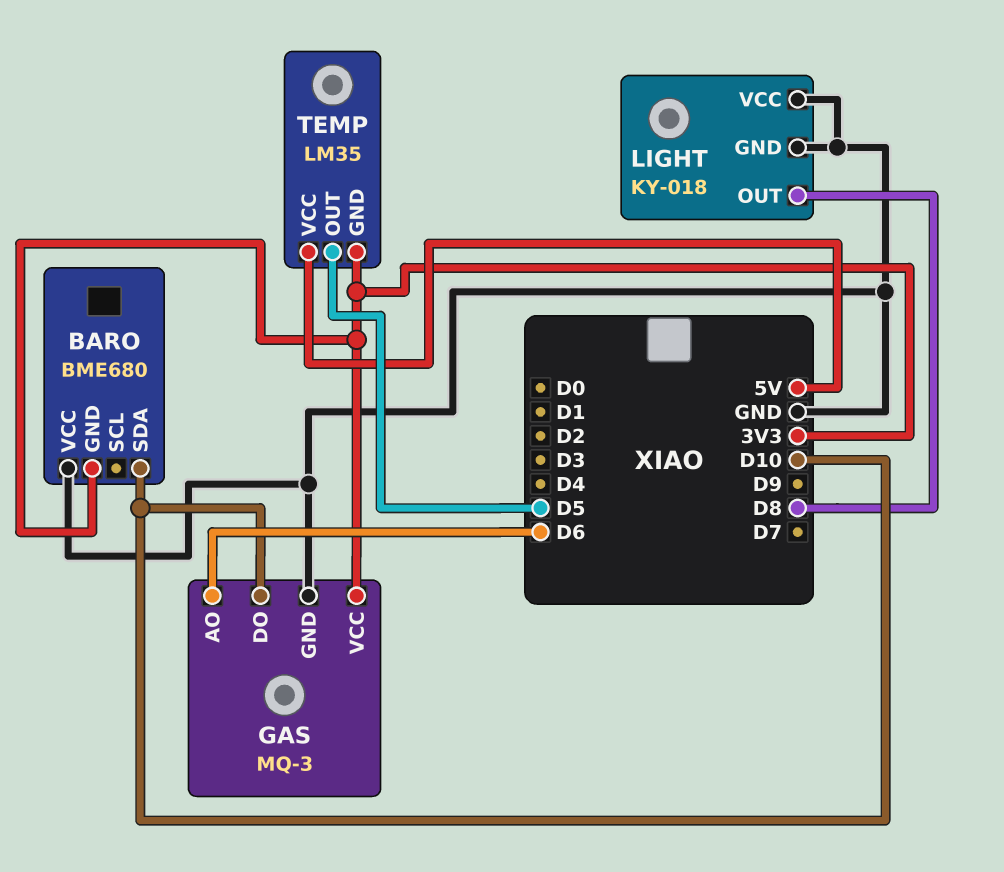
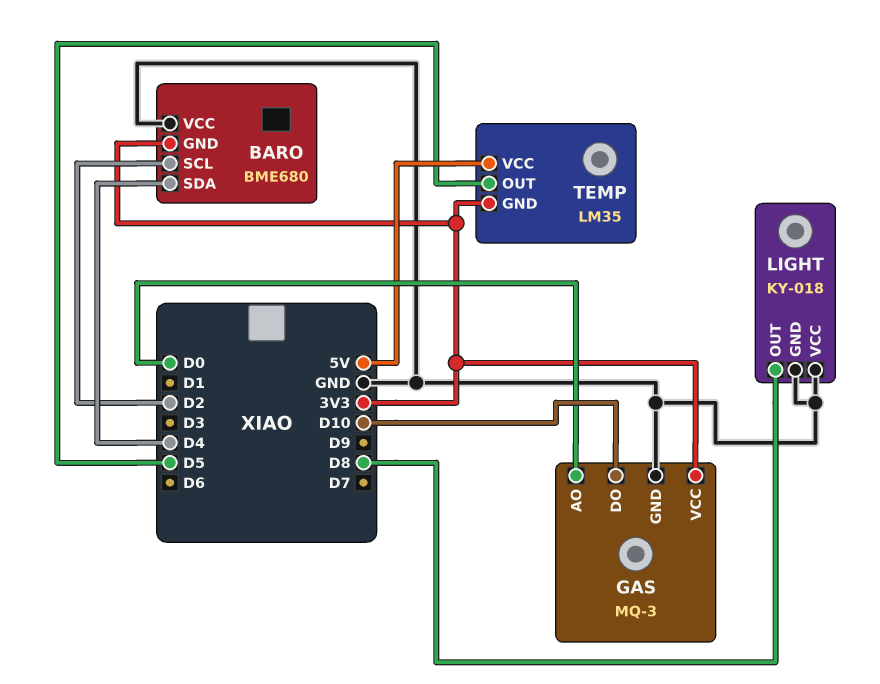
BARO pin SCL: none -> D2
BARO pin SDA: D10 -> D4
GAS pin AO: D6 -> D0

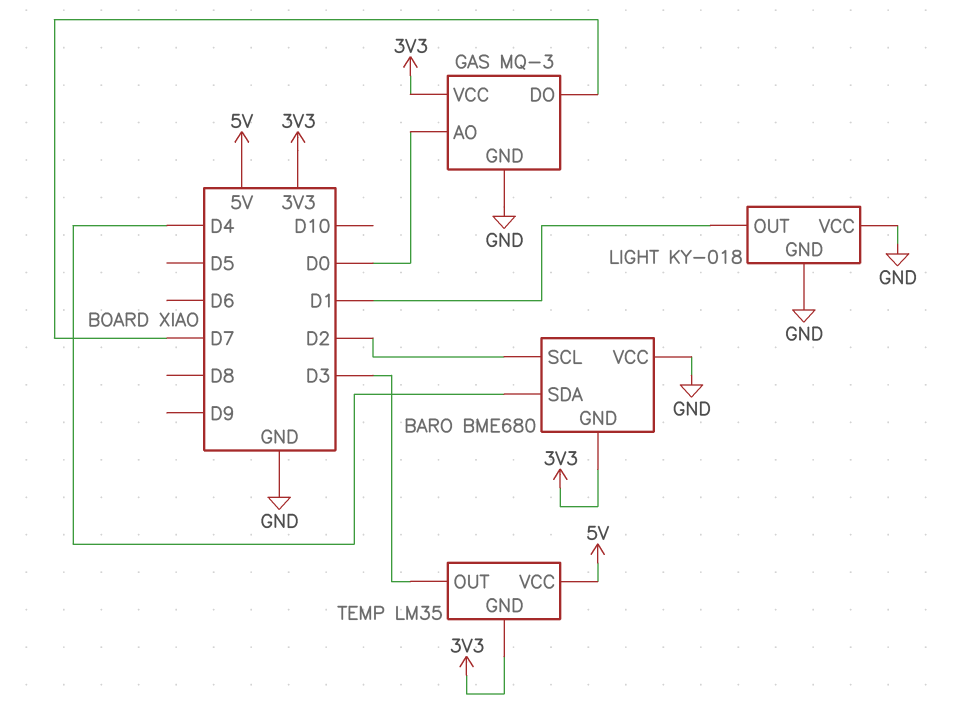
GAS pin DO: D10 -> D7
LIGHT pin OUT: D8 -> D1
TEMP pin OUT: D5 -> D3

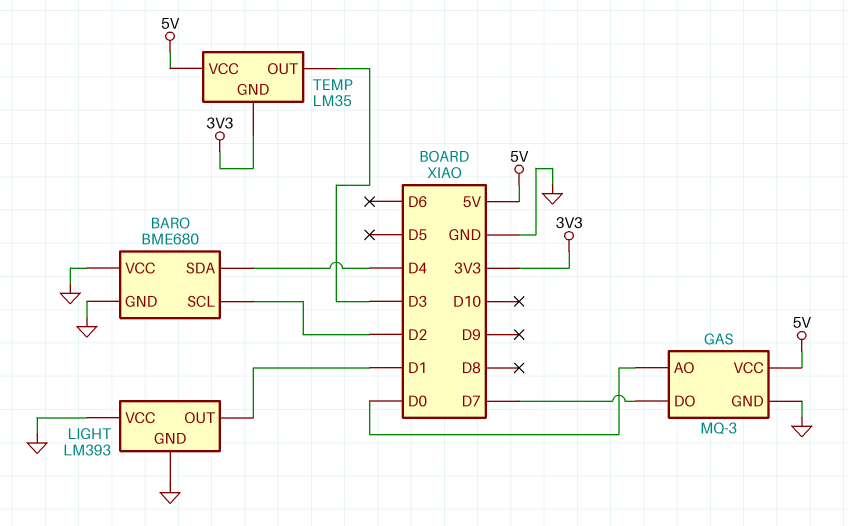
BARO pin GND: 3V3 -> GND
GAS pin VCC: 3V3 -> 5V
LIGHT: KY-018 -> LM393

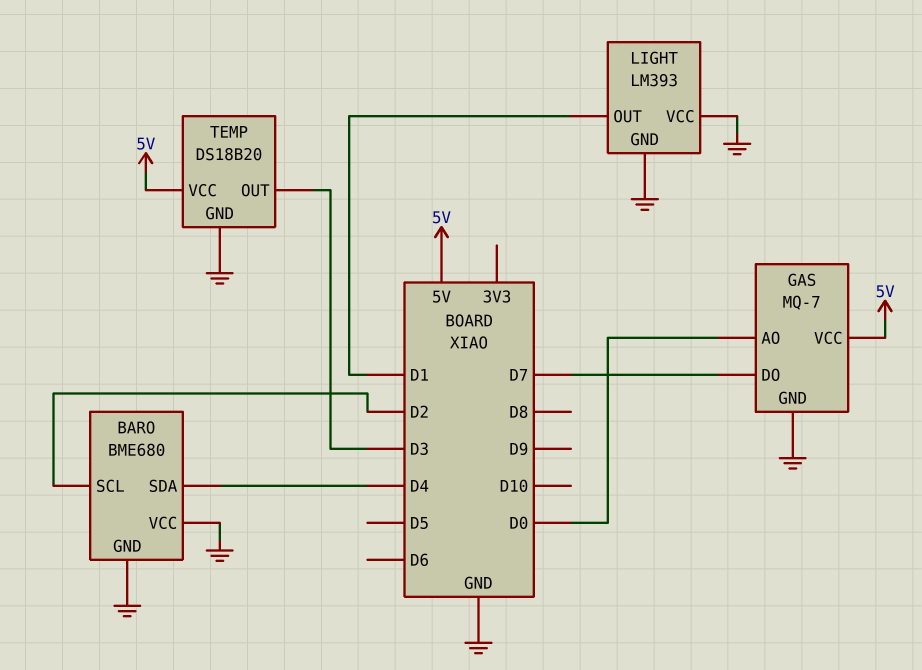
GAS: MQ-3 -> MQ-7
TEMP: LM35 -> DS18B20
TEMP pin GND: 3V3 -> GND

